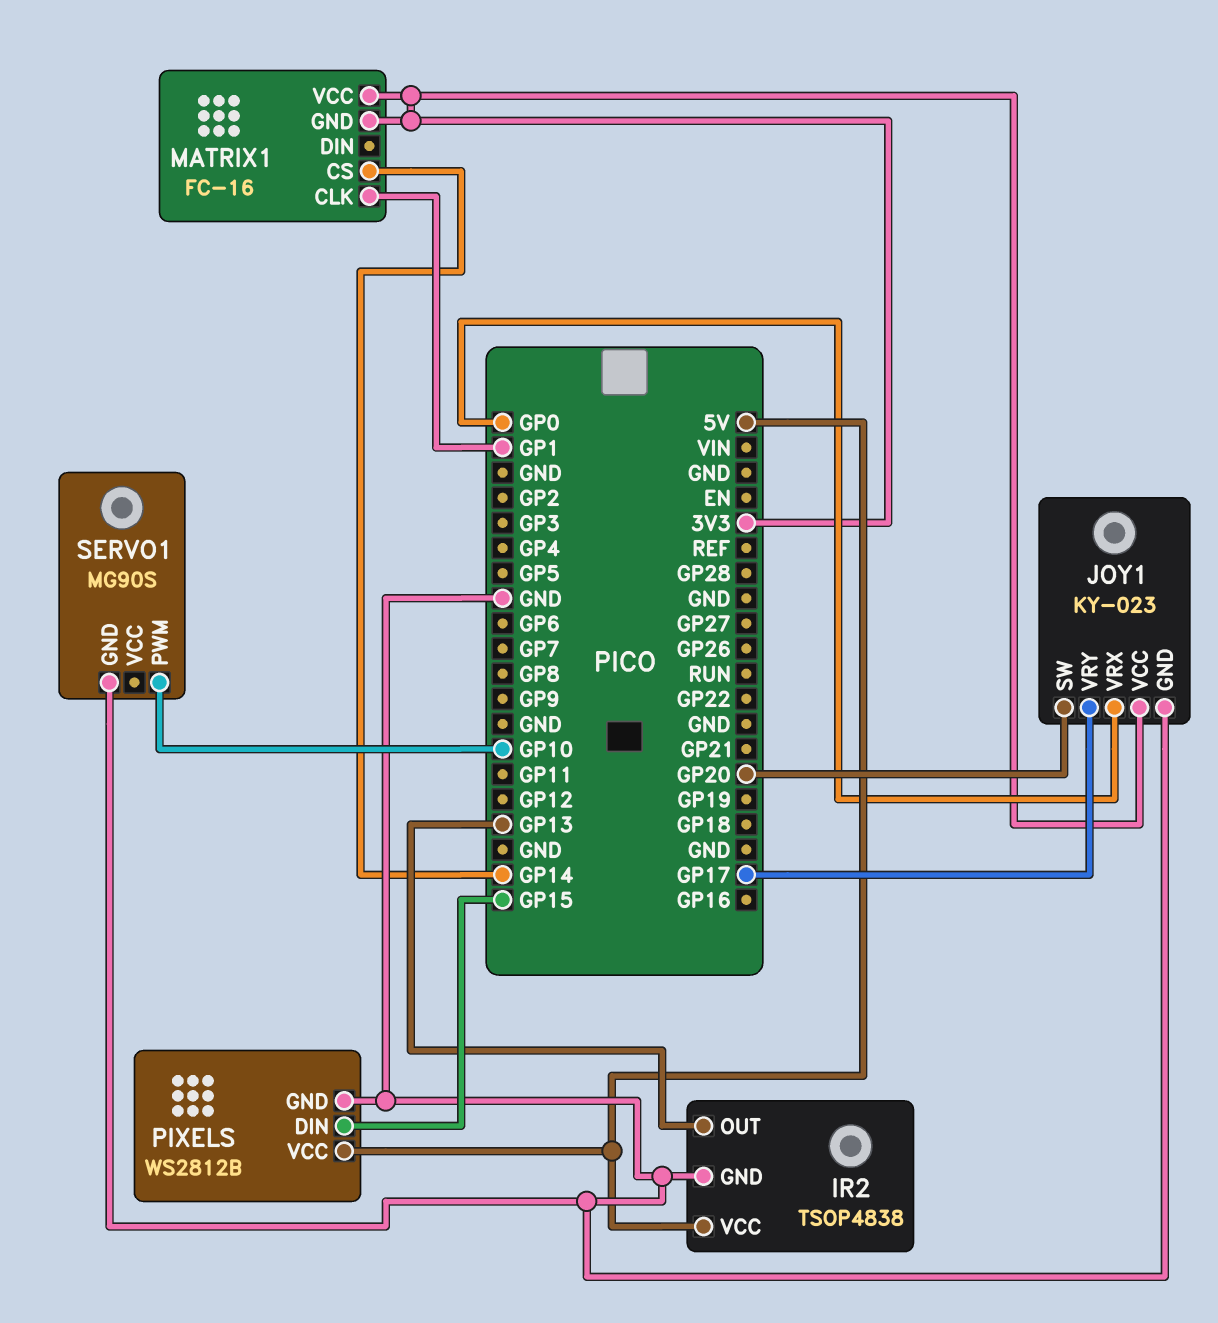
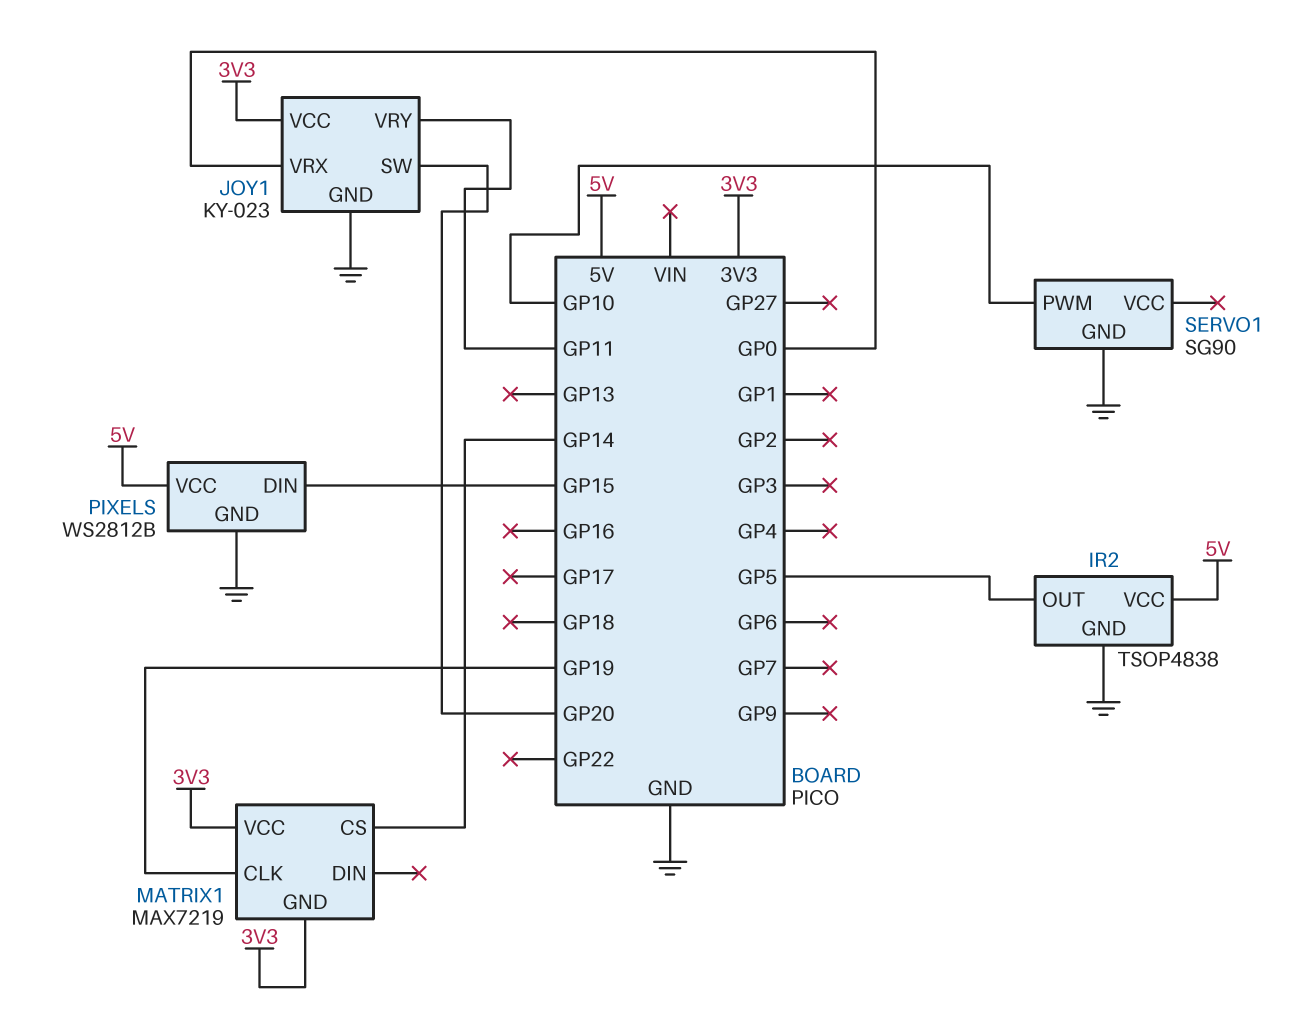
IR2 pin OUT: GP13 -> GP5
JOY1 pin VRY: GP17 -> GP11
MATRIX1: FC-16 -> MAX7219
MATRIX1 pin CLK: GP1 -> GP19
SERVO1: MG90S -> SG90

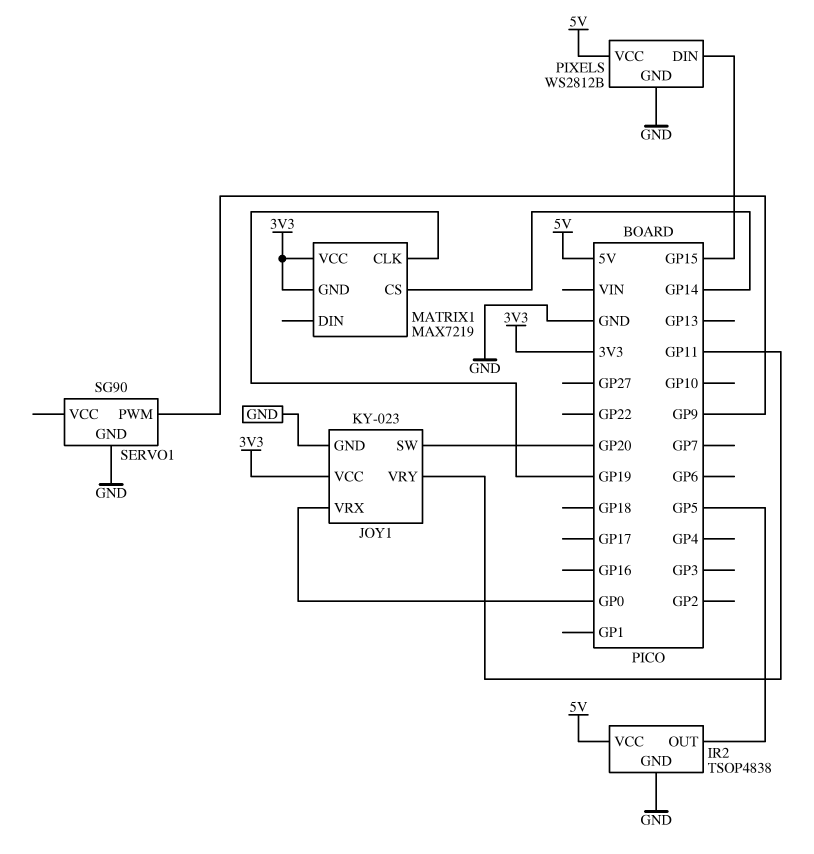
SERVO1 pin PWM: GP10 -> GP9

